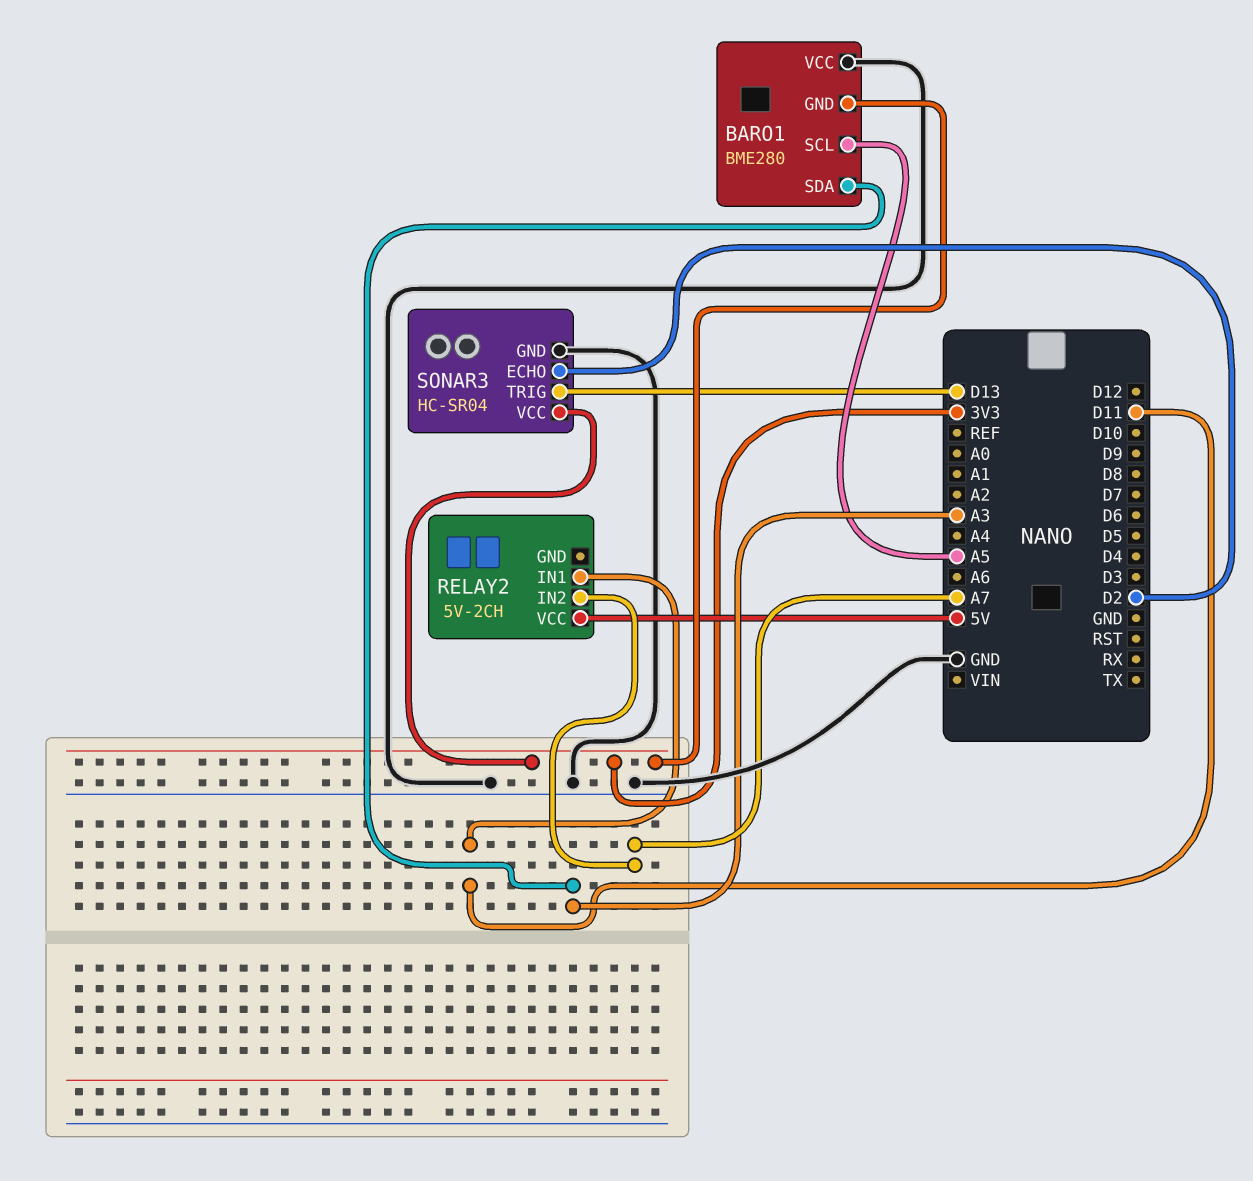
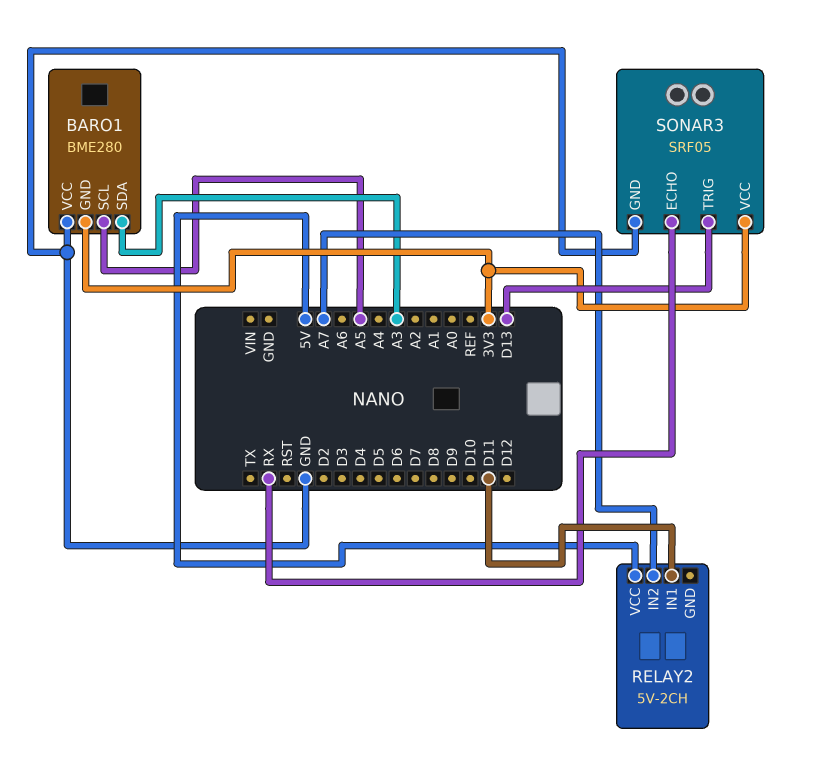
SONAR3: HC-SR04 -> SRF05
SONAR3 pin ECHO: D2 -> RX

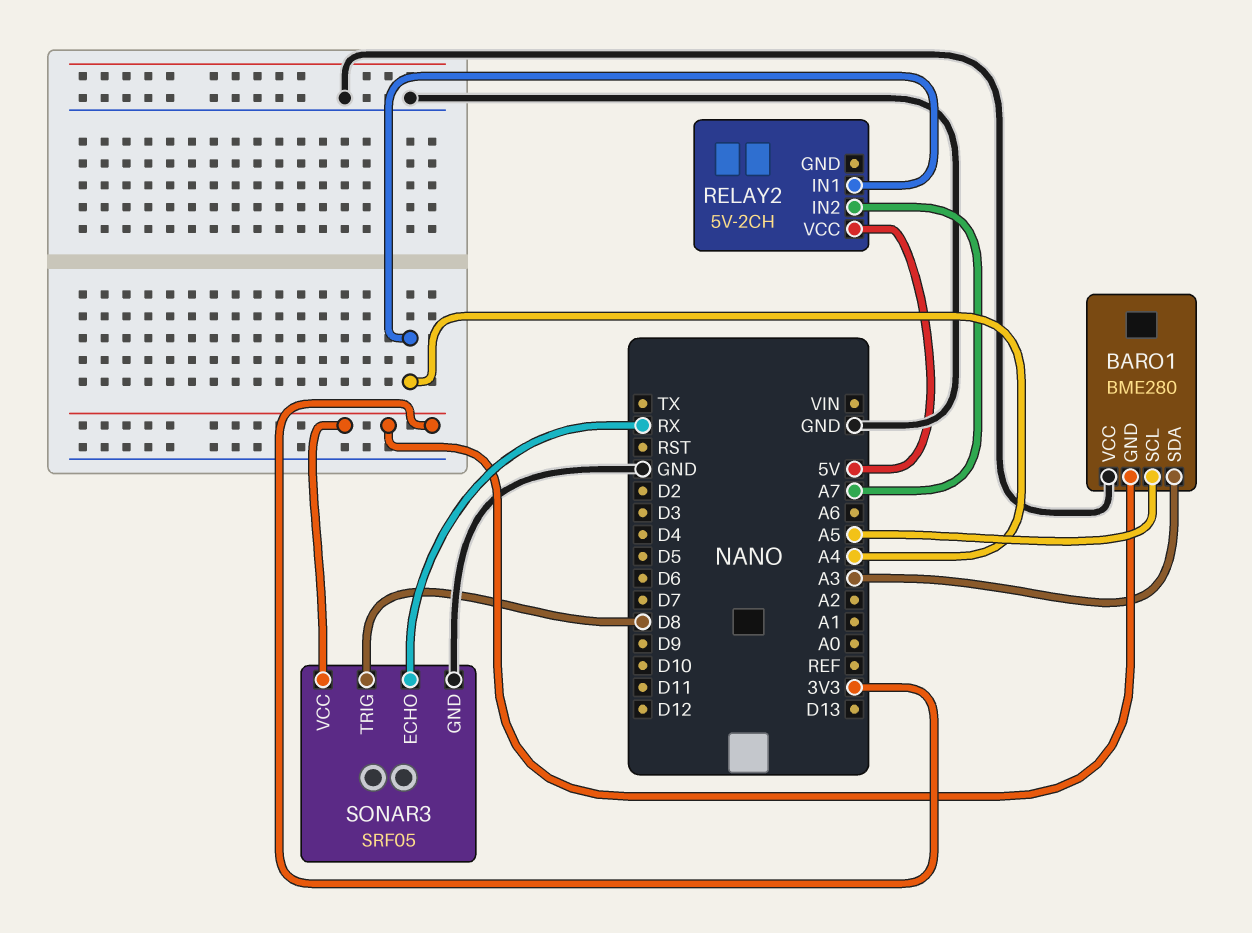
RELAY2 pin IN1: D11 -> A4
SONAR3 pin TRIG: D13 -> D8

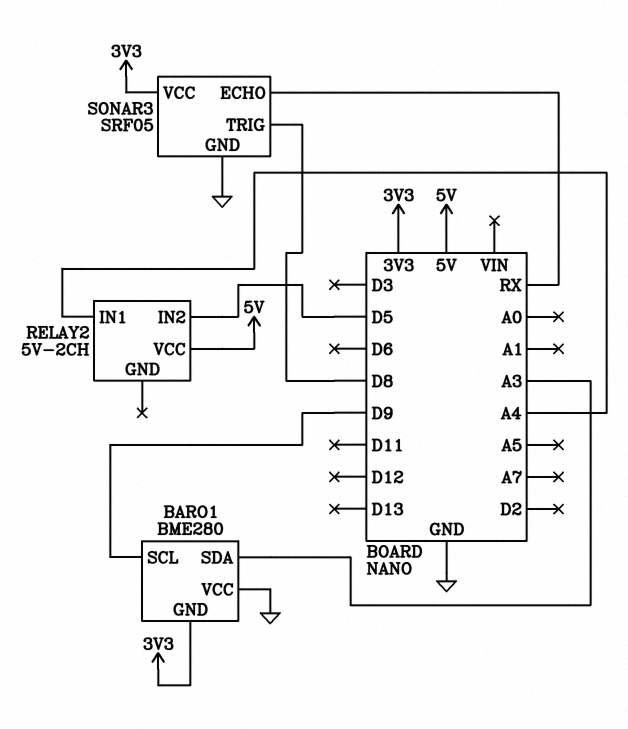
BARO1 pin SCL: A5 -> D9
RELAY2 pin IN2: A7 -> D5

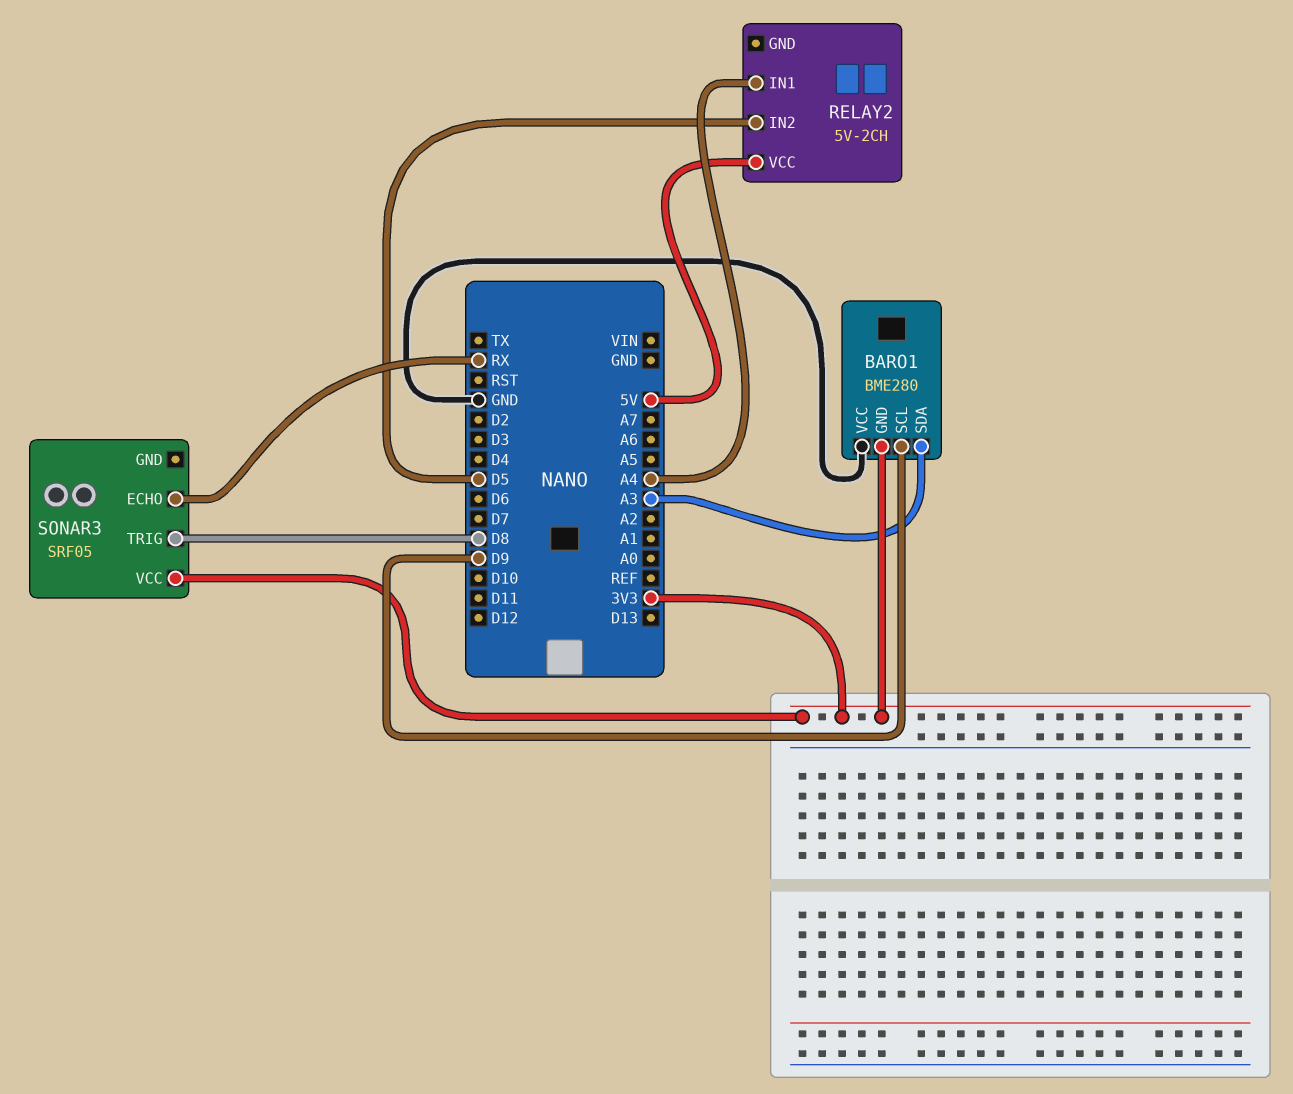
SONAR3 pin GND: GND -> none

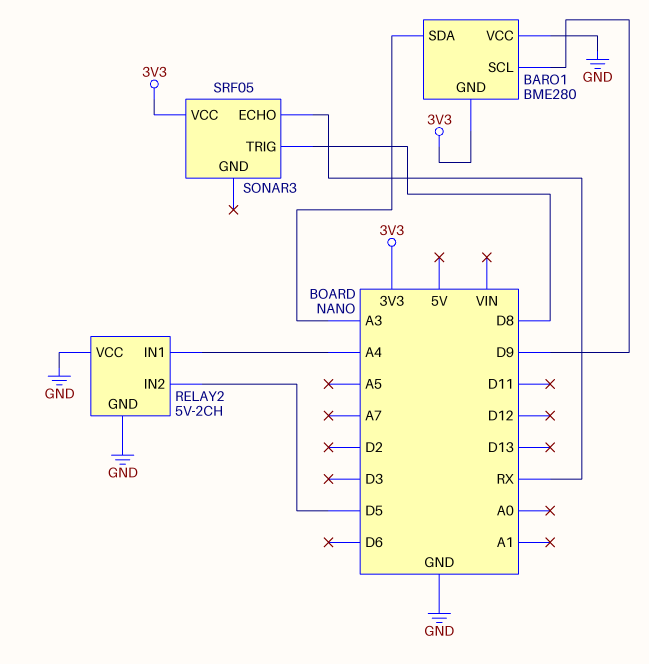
RELAY2 pin GND: none -> GND
RELAY2 pin VCC: 5V -> GND

